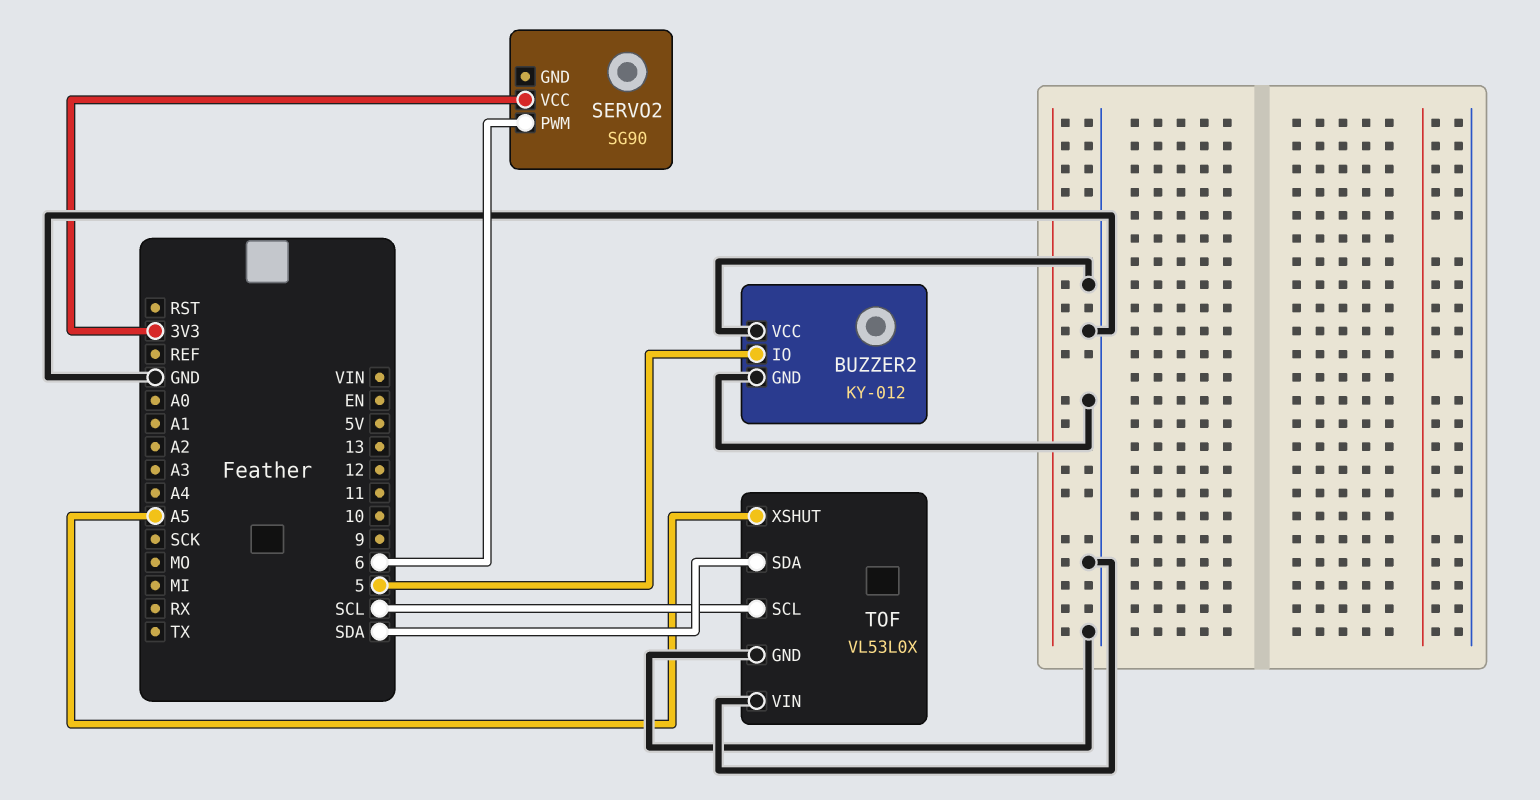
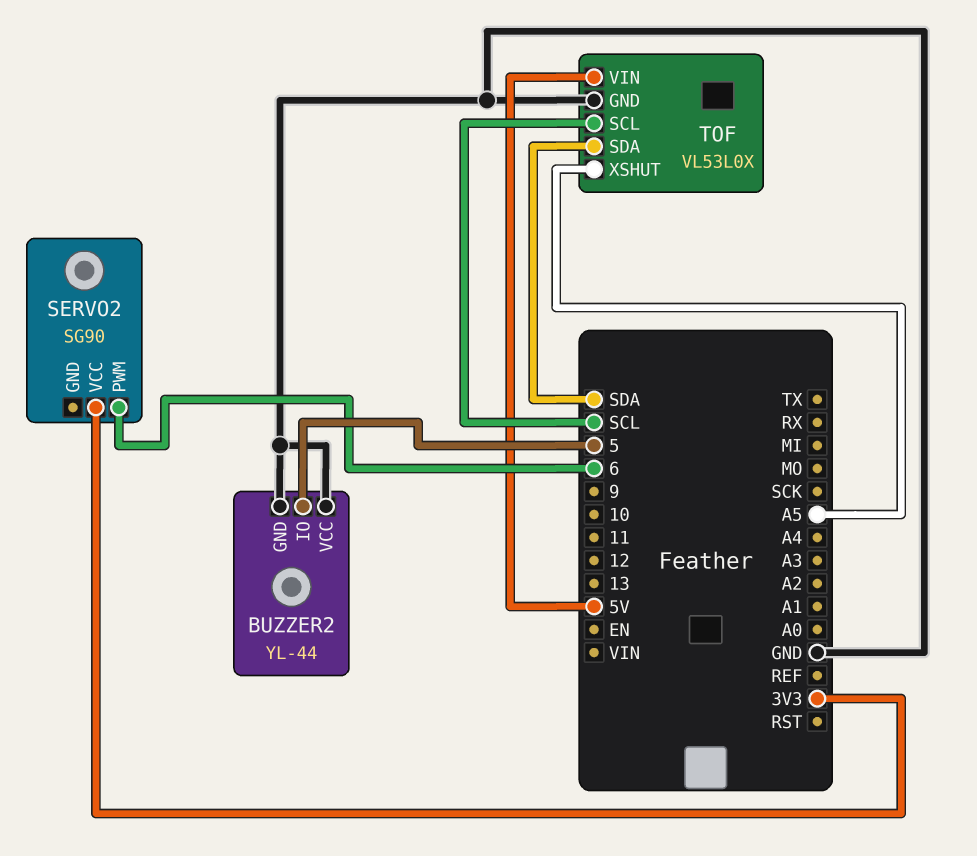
BUZZER2: KY-012 -> YL-44
TOF pin VIN: GND -> 5V

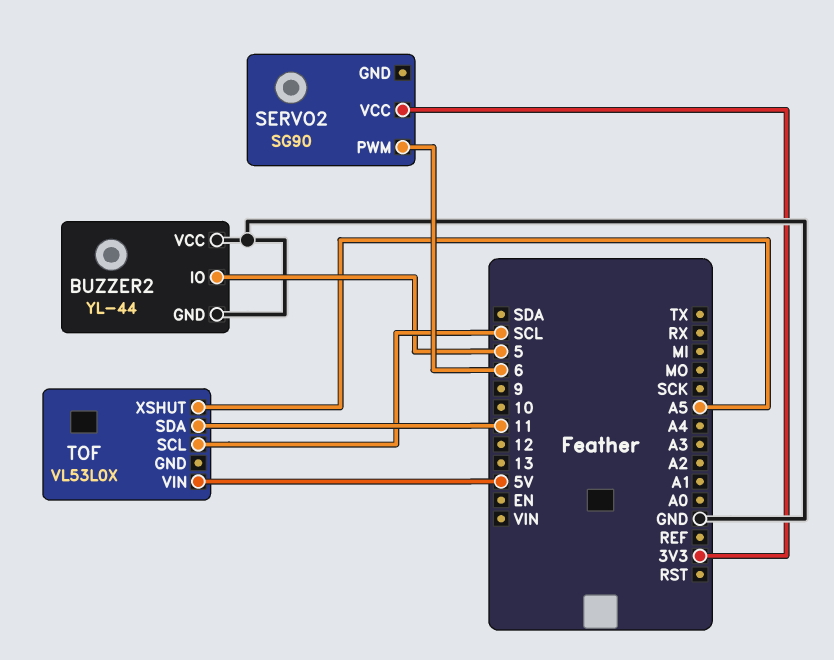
TOF pin GND: GND -> none
TOF pin SDA: SDA -> 11

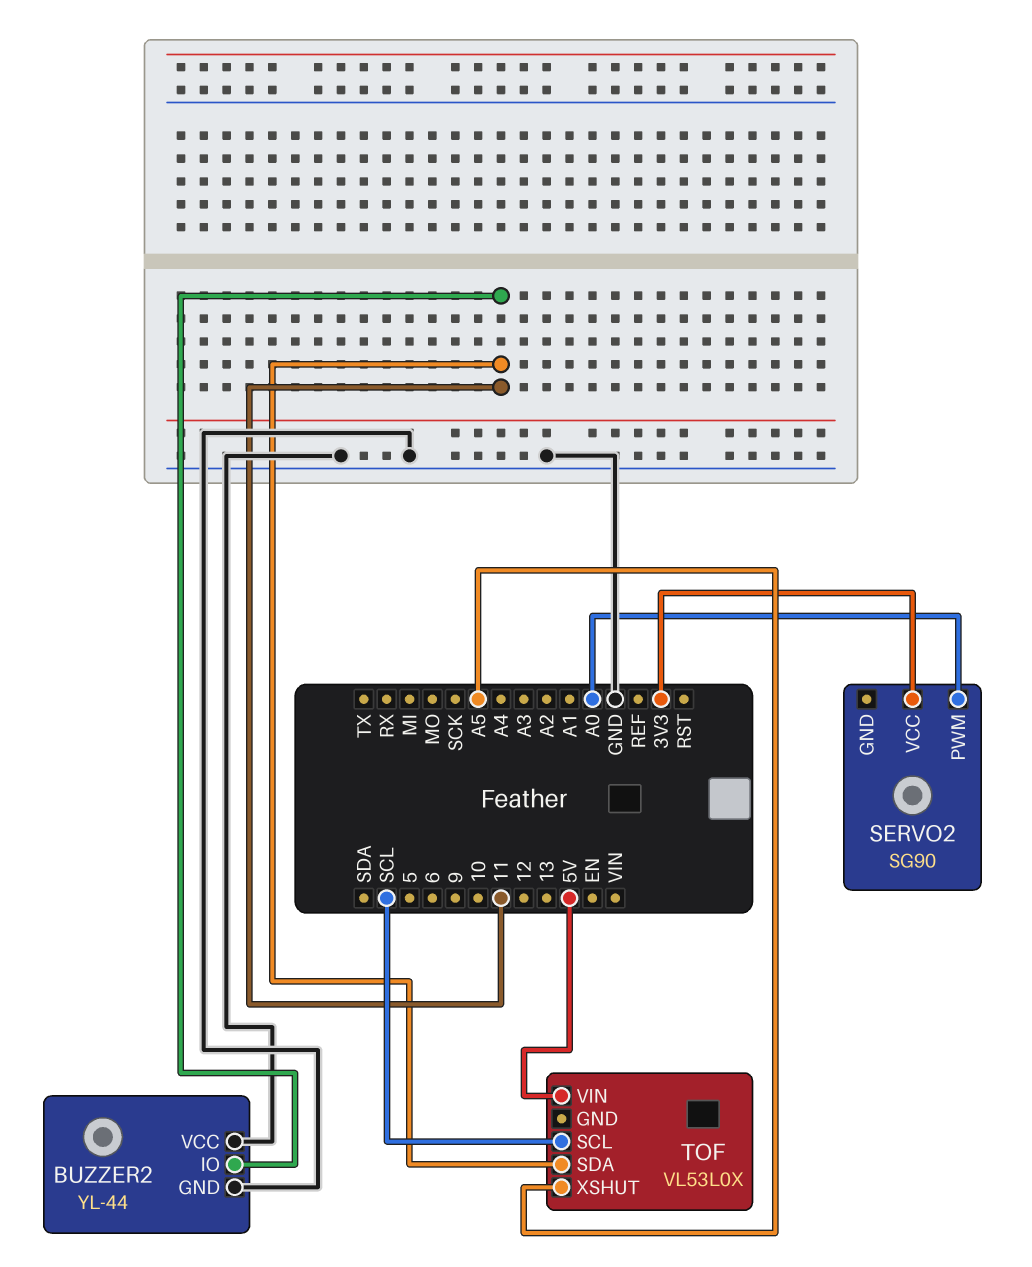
BUZZER2 pin IO: 5 -> 11
SERVO2 pin PWM: 6 -> A0

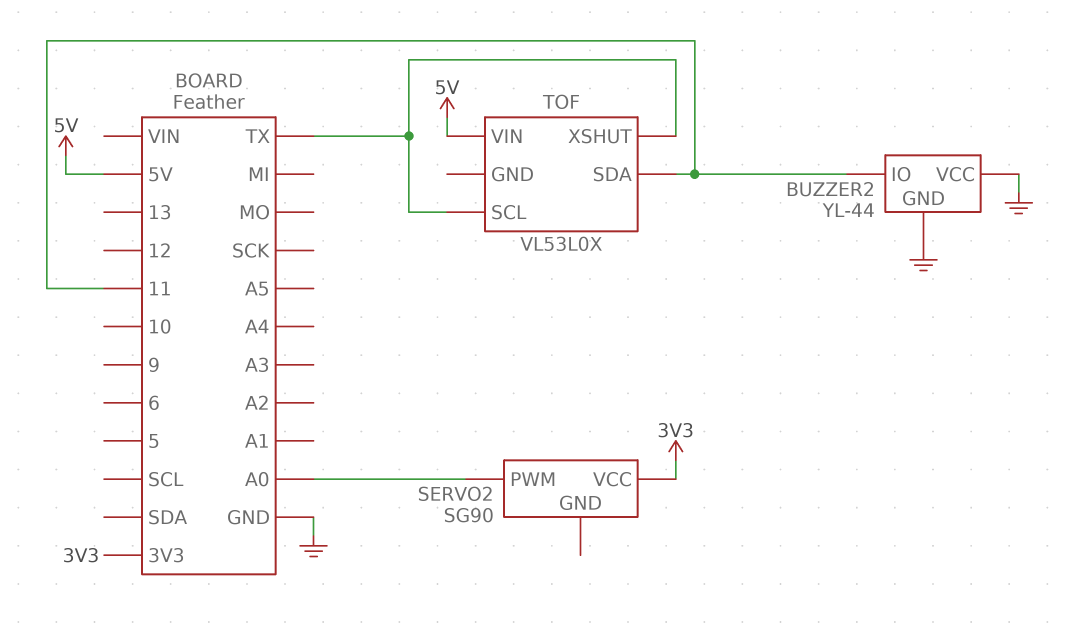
TOF pin SCL: SCL -> TX
TOF pin XSHUT: A5 -> TX

